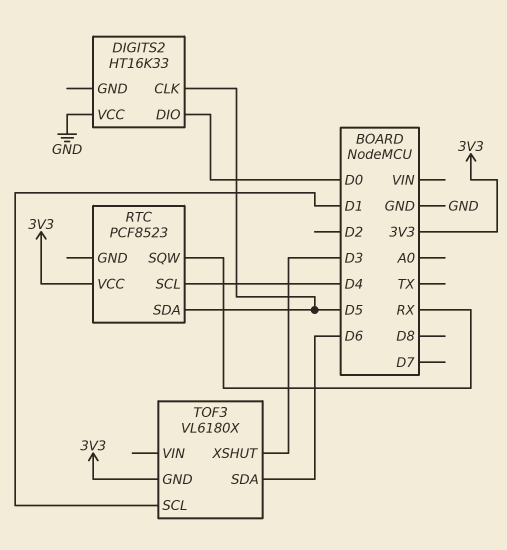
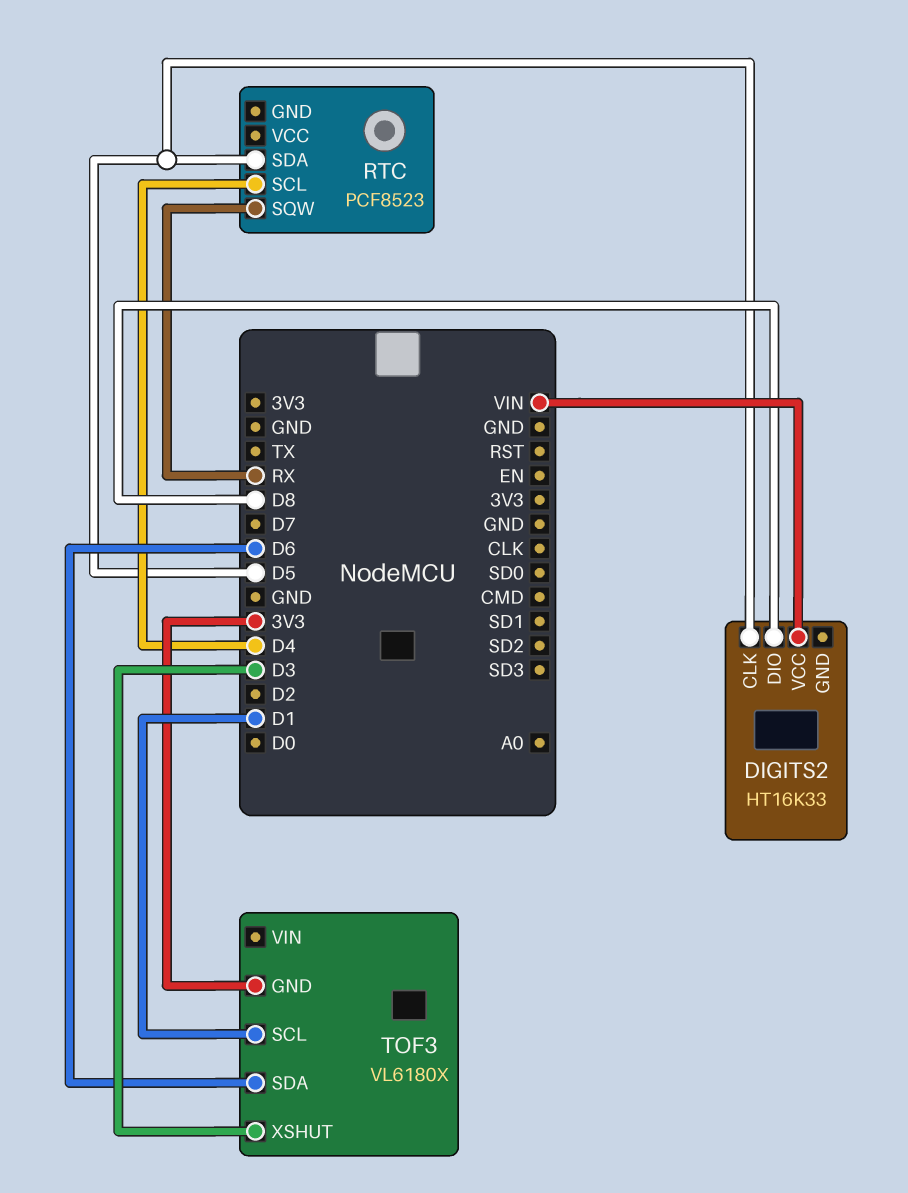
DIGITS2 pin DIO: D0 -> D8
DIGITS2 pin VCC: GND -> VIN
RTC pin VCC: 3V3 -> none

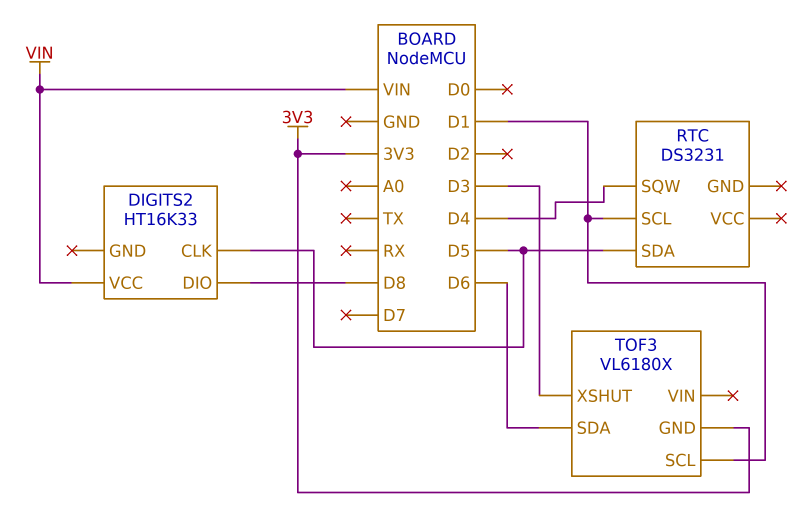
RTC: PCF8523 -> DS3231
RTC pin SCL: D4 -> D1
RTC pin SQW: RX -> D4

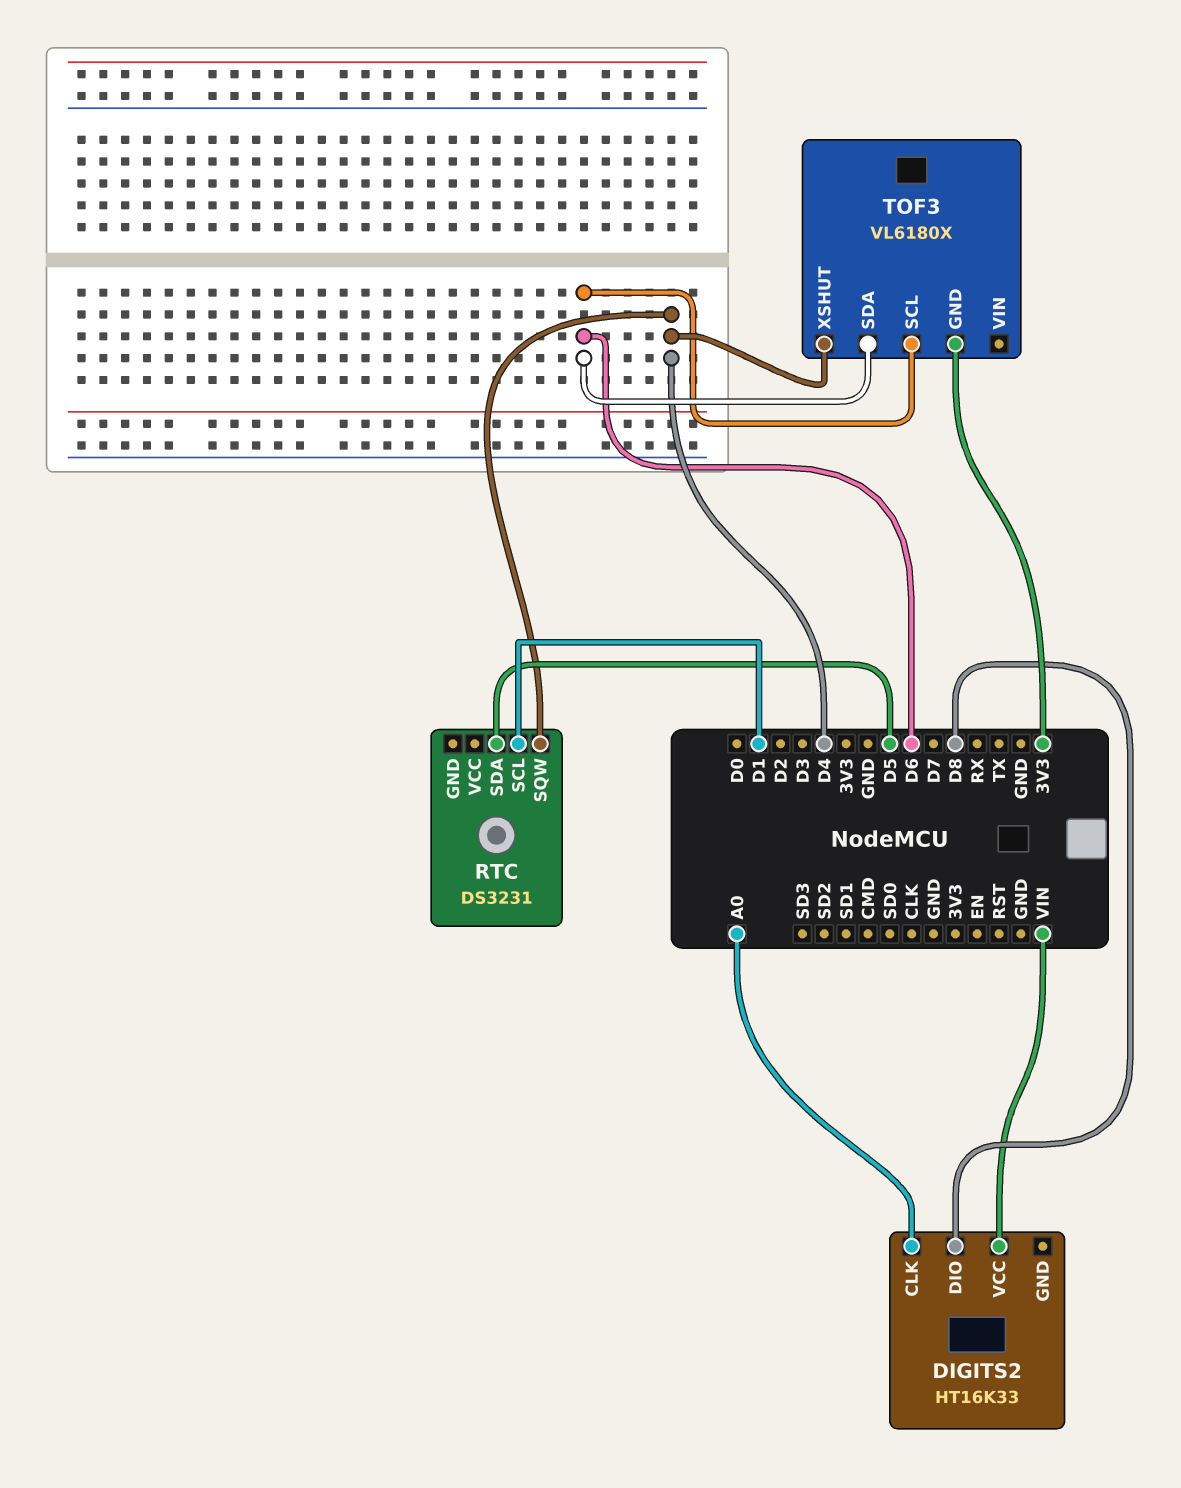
DIGITS2 pin CLK: D5 -> A0
TOF3 pin SCL: D1 -> D6
TOF3 pin XSHUT: D3 -> D4

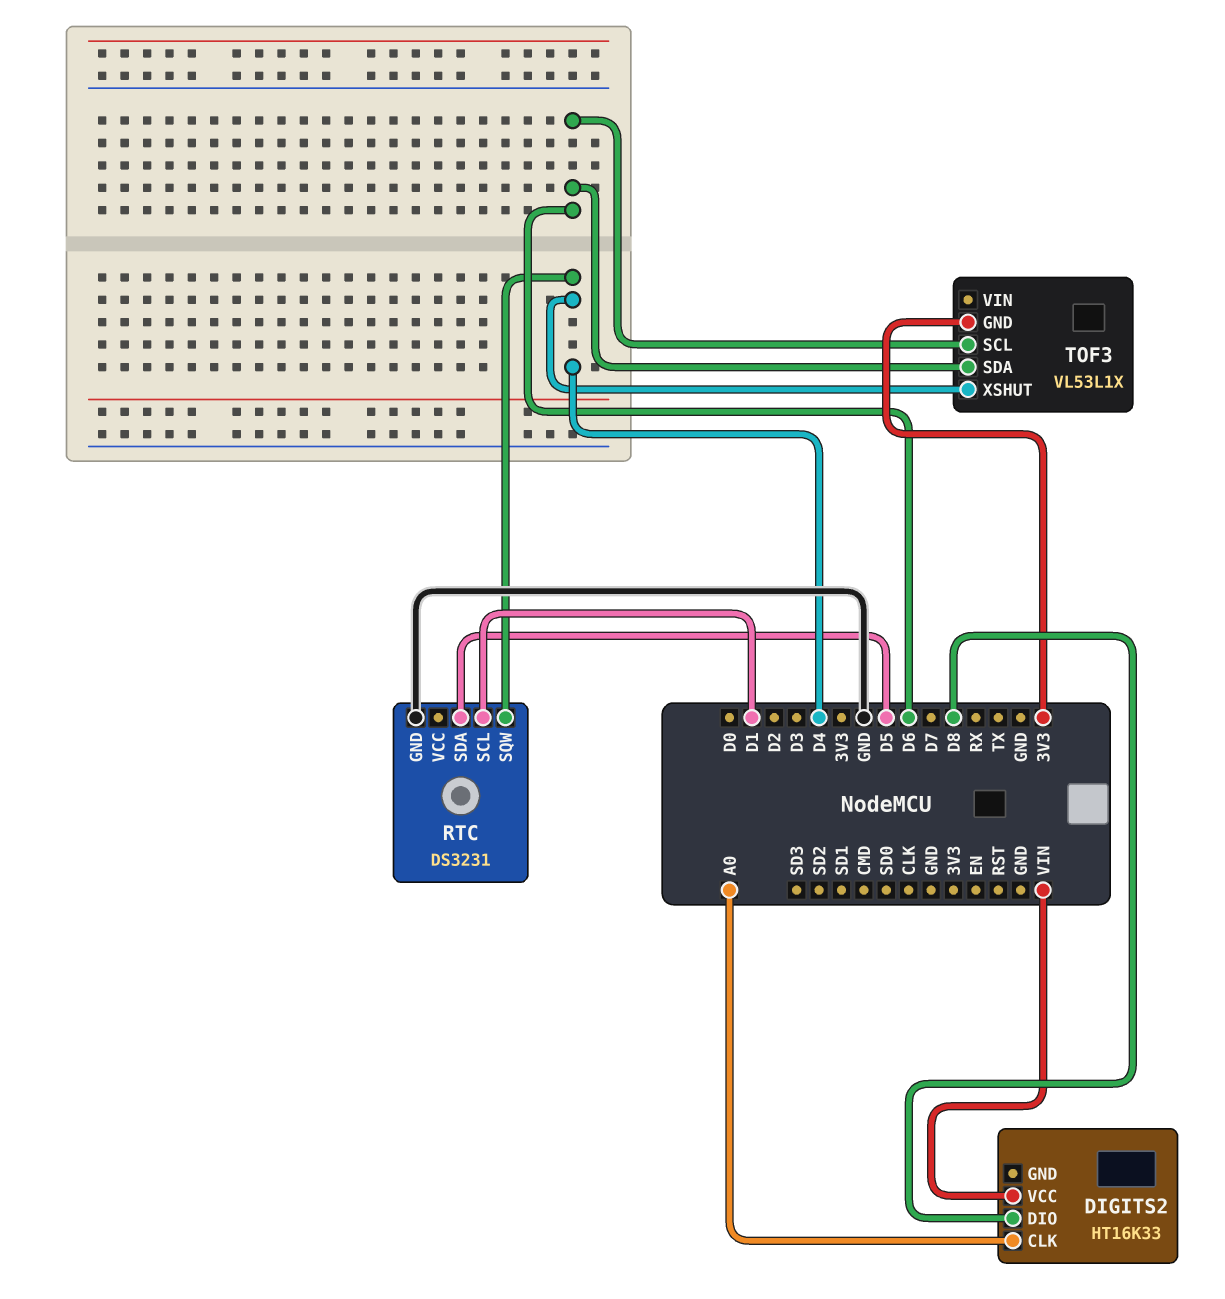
RTC pin GND: none -> GND
TOF3: VL6180X -> VL53L1X

